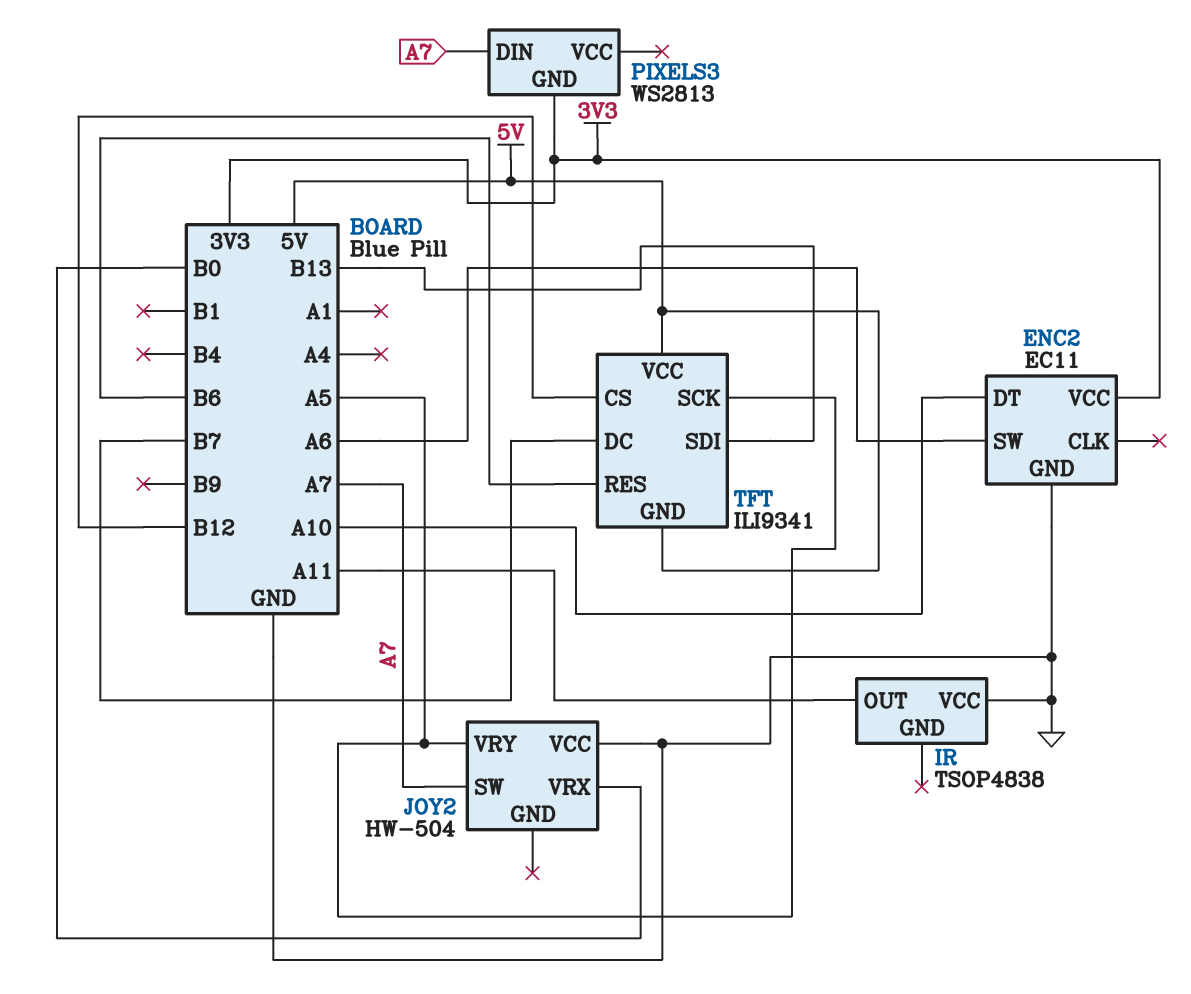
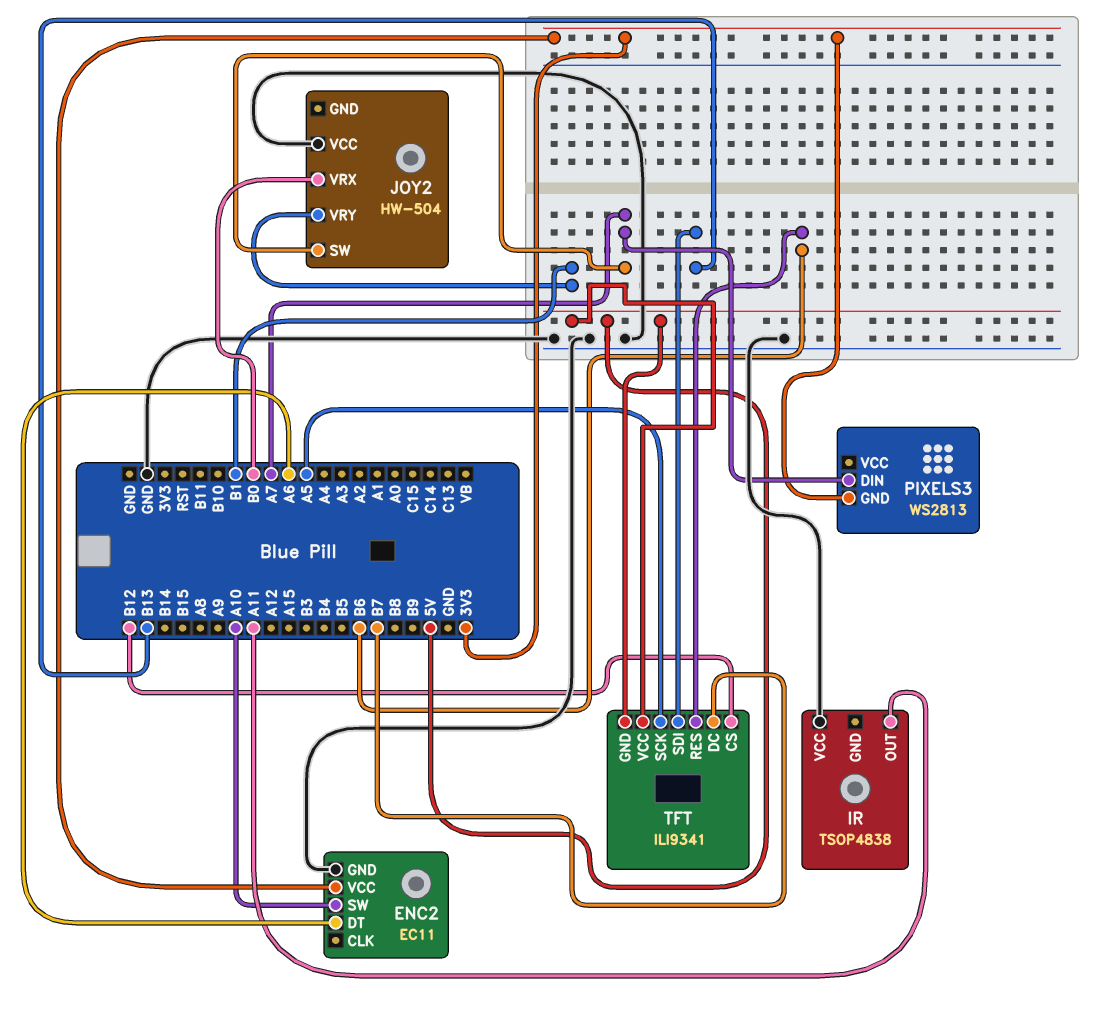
ENC2 pin DT: A10 -> A6
ENC2 pin SW: A6 -> A10
JOY2 pin VRY: A5 -> B1

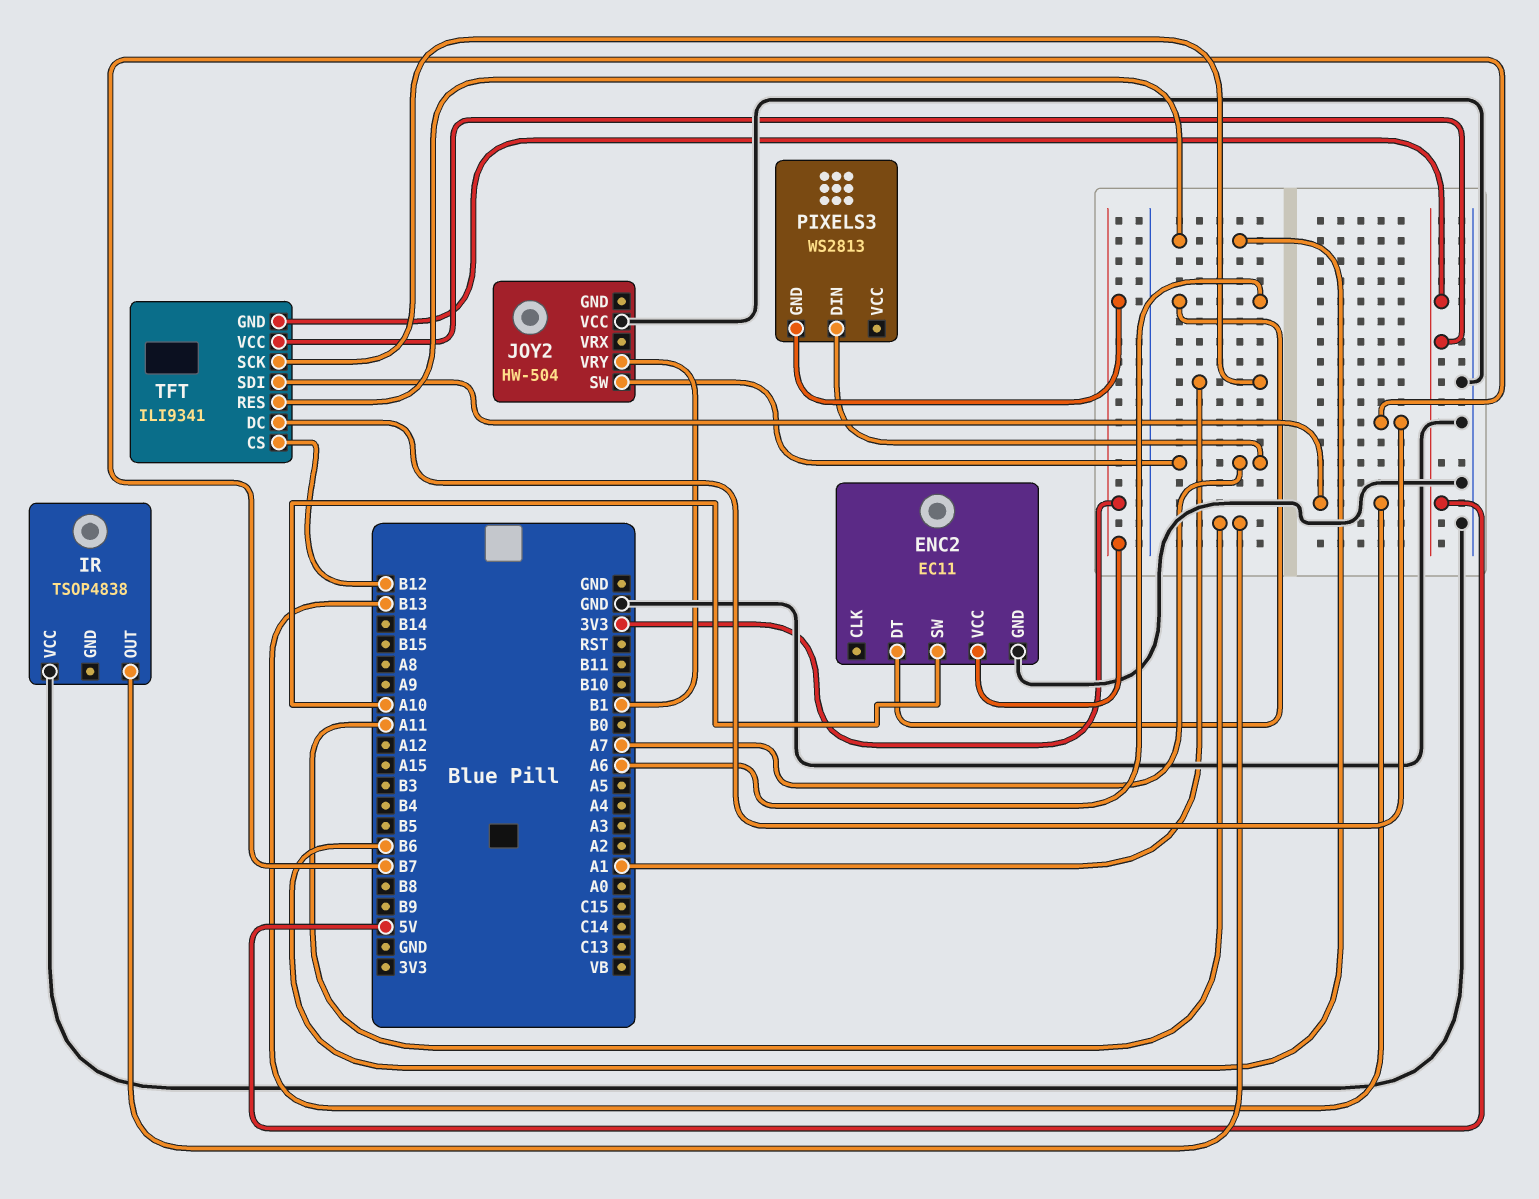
JOY2 pin VRX: B0 -> none
TFT pin SCK: A5 -> A1

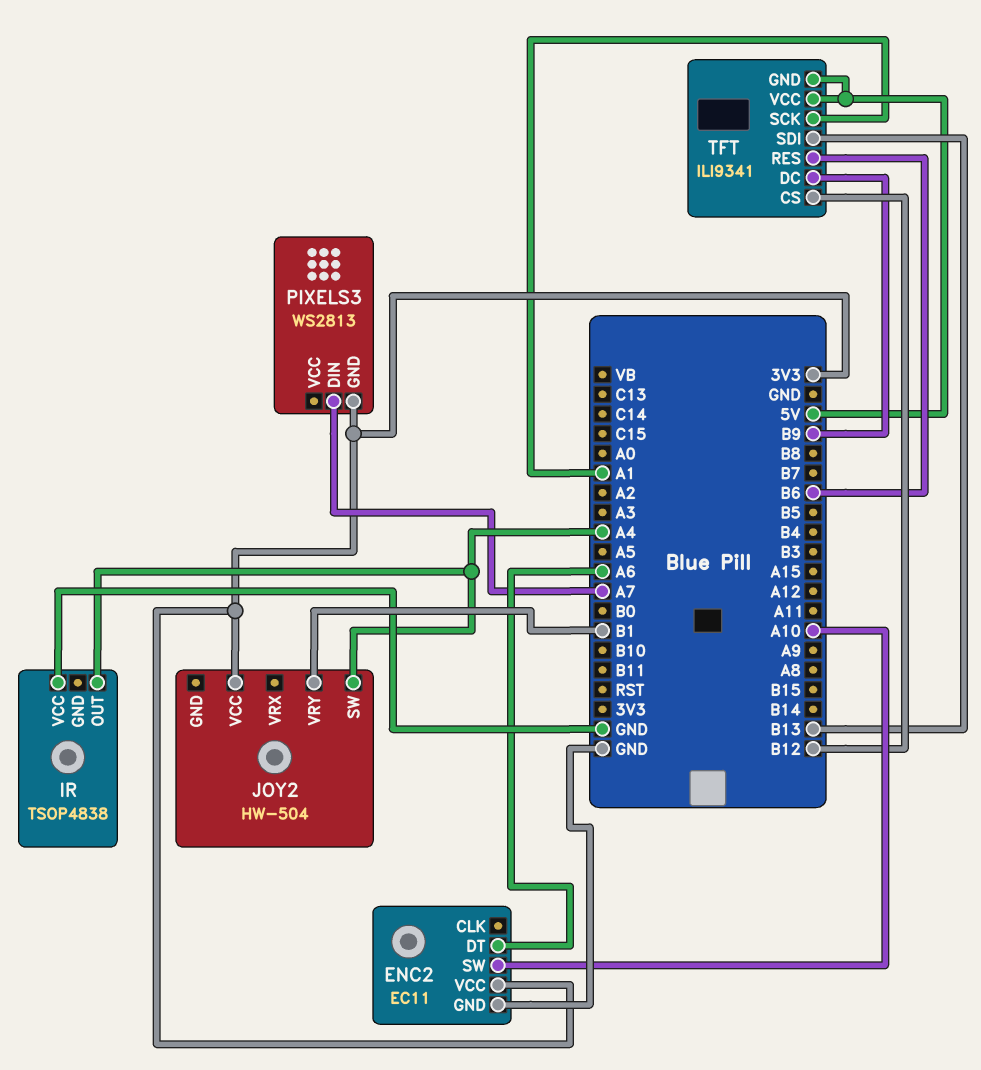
IR pin OUT: A11 -> A4
JOY2 pin SW: A7 -> A4
JOY2 pin VCC: GND -> 3V3
TFT pin DC: B7 -> B9

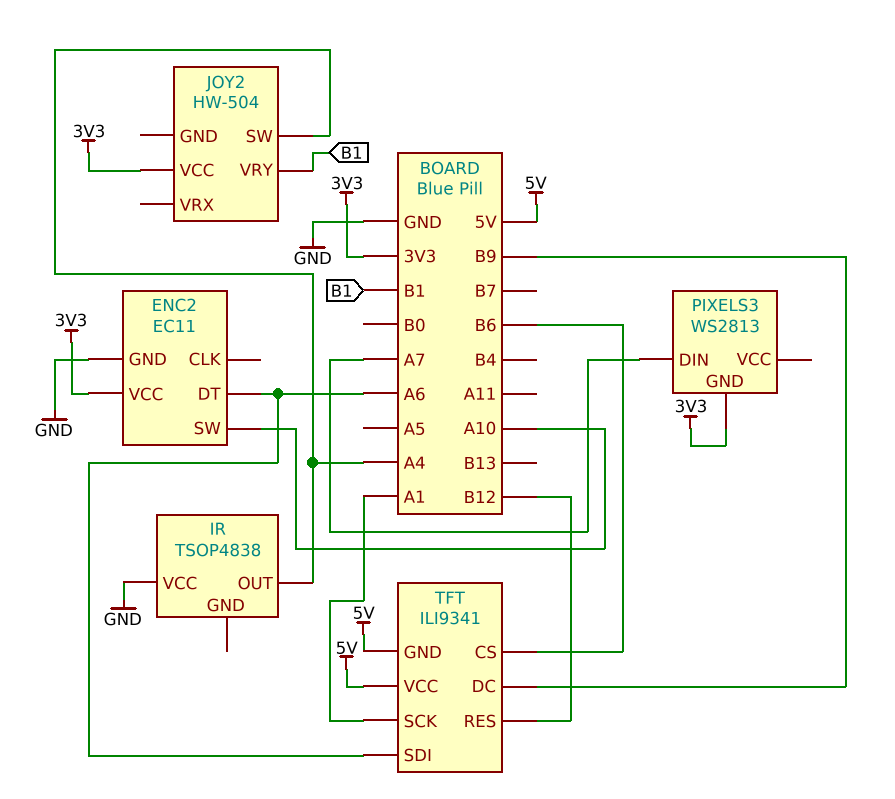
TFT pin CS: B12 -> B6
TFT pin RES: B6 -> B12
TFT pin SDI: B13 -> A6

